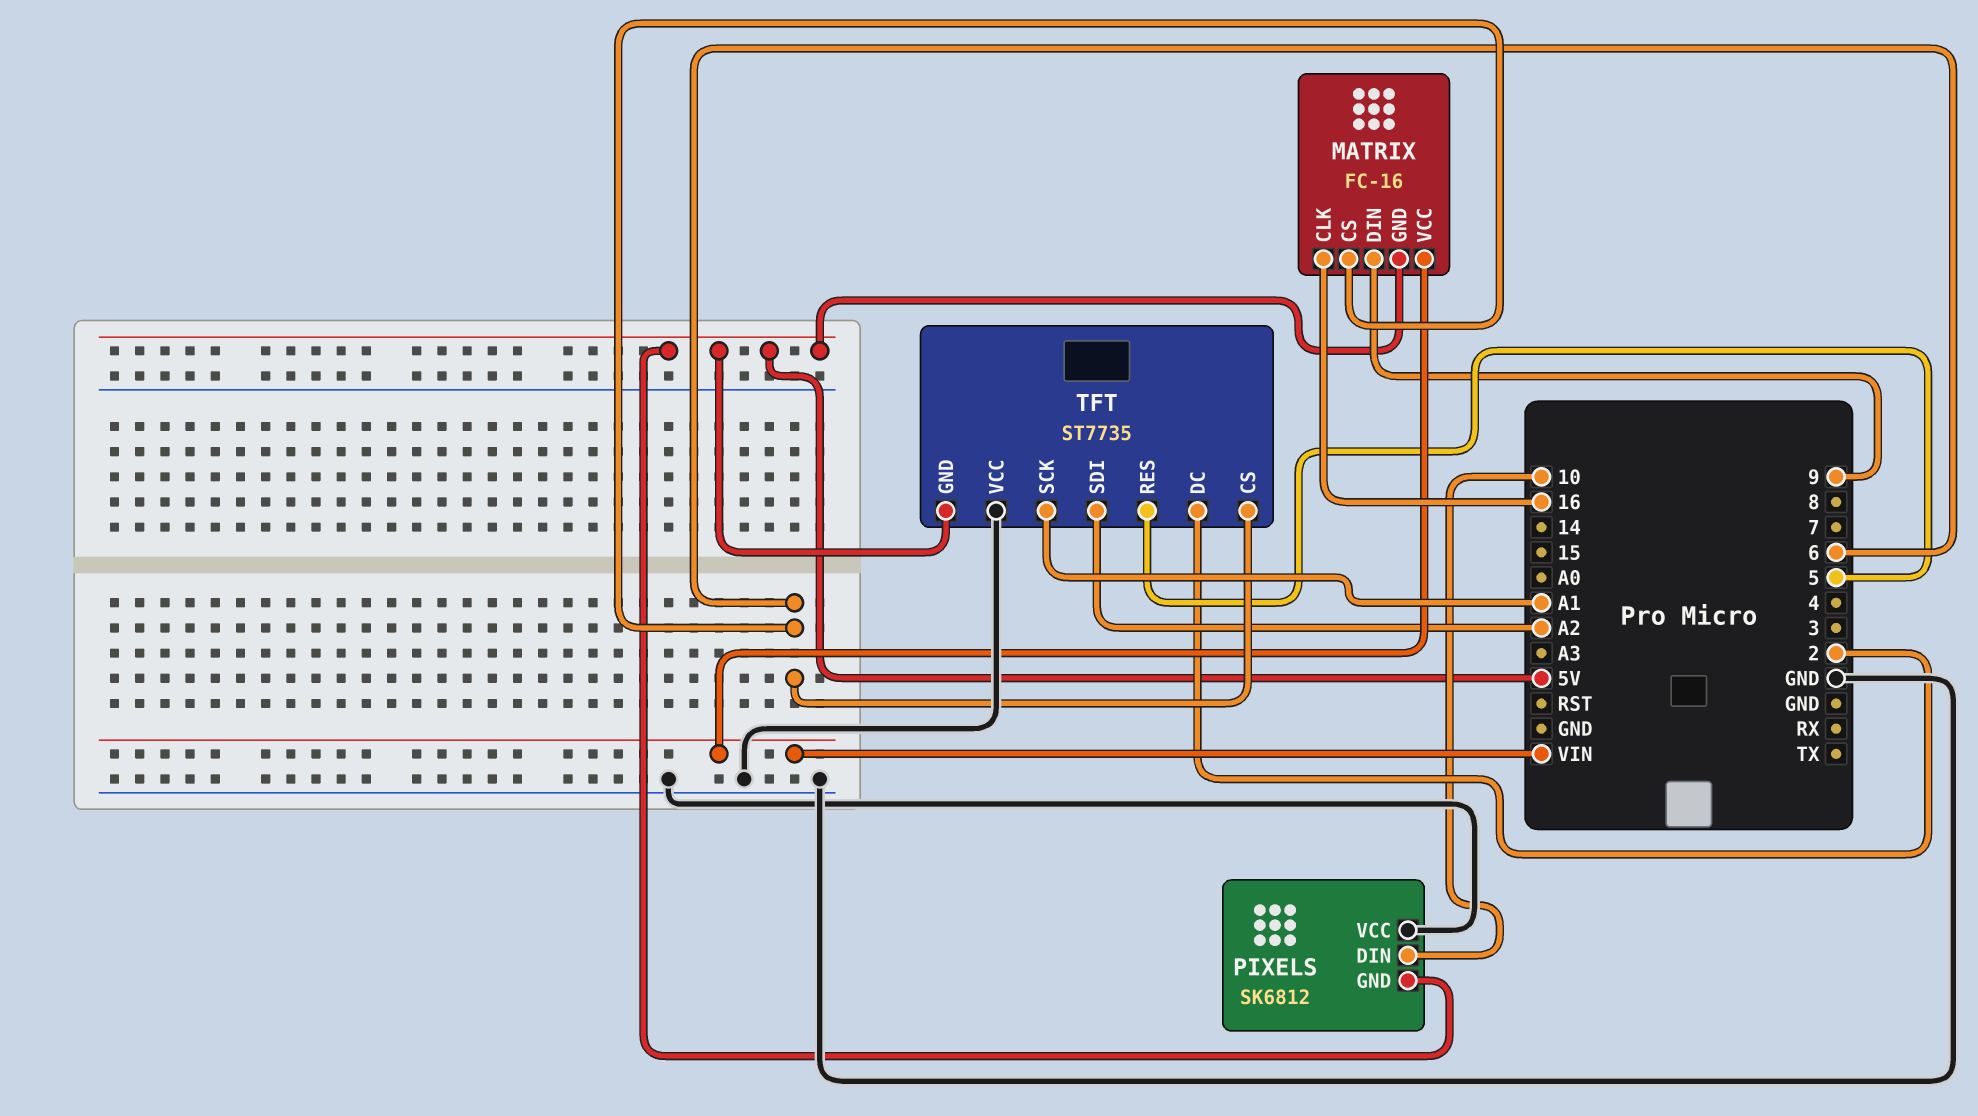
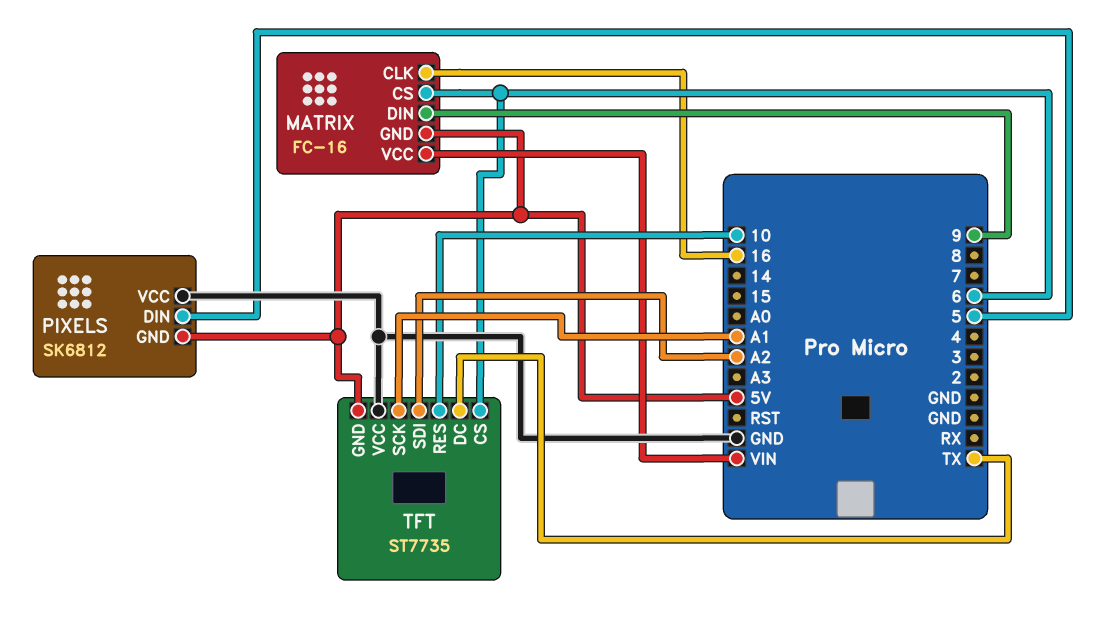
PIXELS pin DIN: 10 -> 5
TFT pin DC: 2 -> TX
TFT pin RES: 5 -> 10

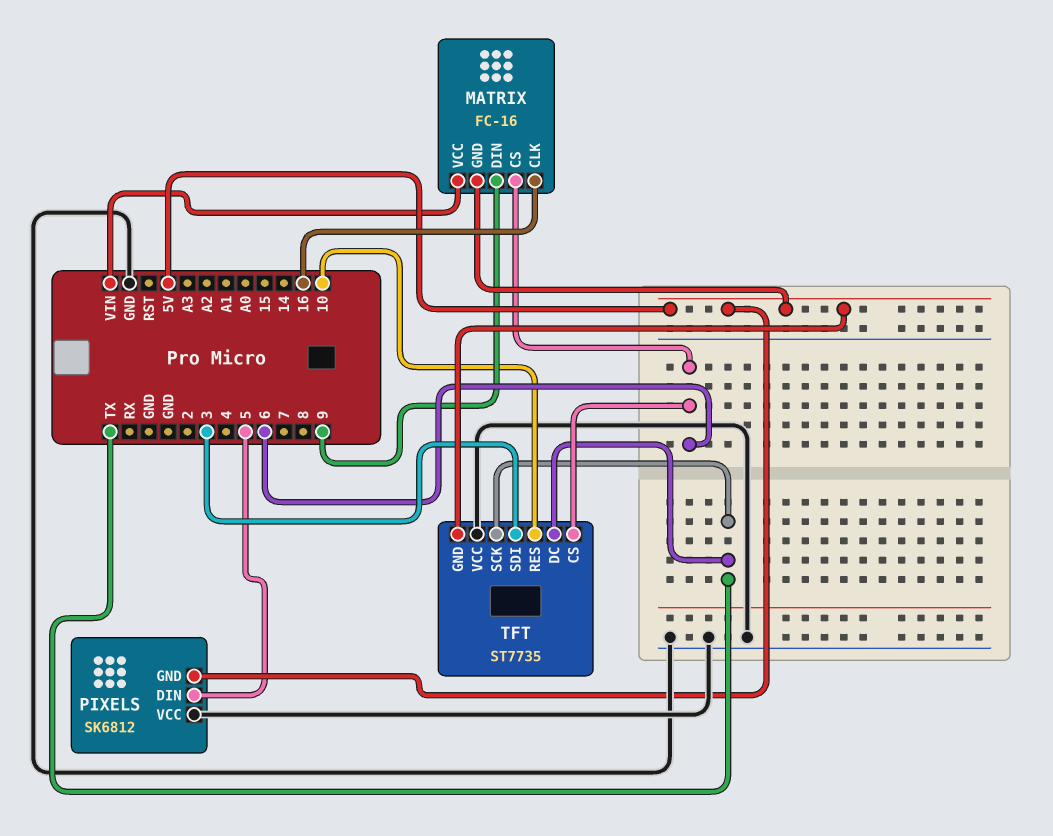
TFT pin SCK: A1 -> TX
TFT pin SDI: A2 -> 3

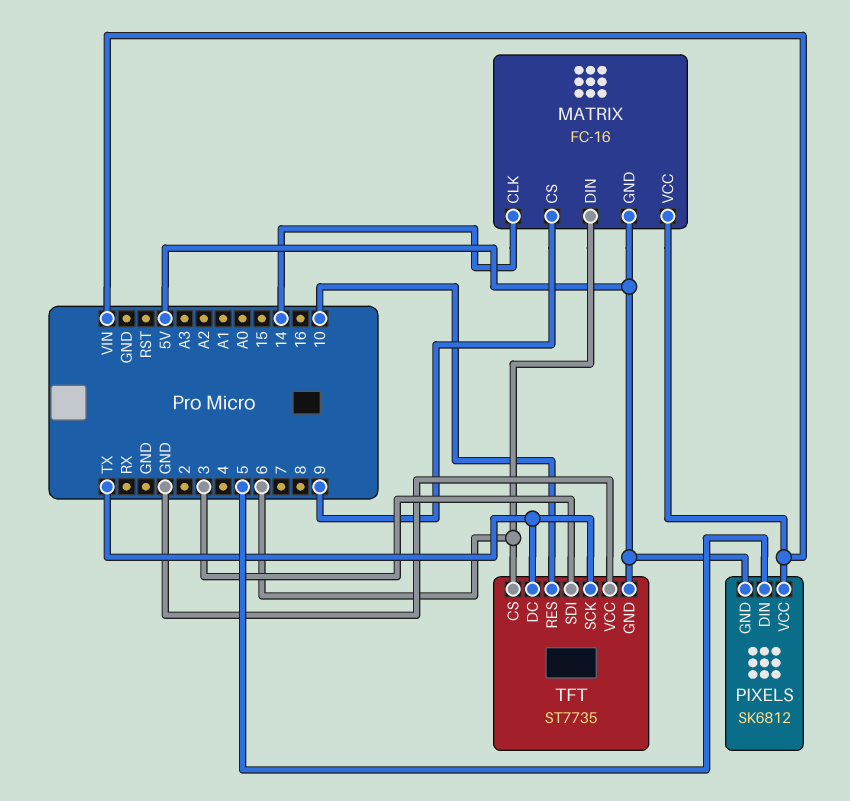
MATRIX pin CLK: 16 -> 14
MATRIX pin CS: 6 -> 9
MATRIX pin DIN: 9 -> 6
PIXELS pin VCC: GND -> VIN

